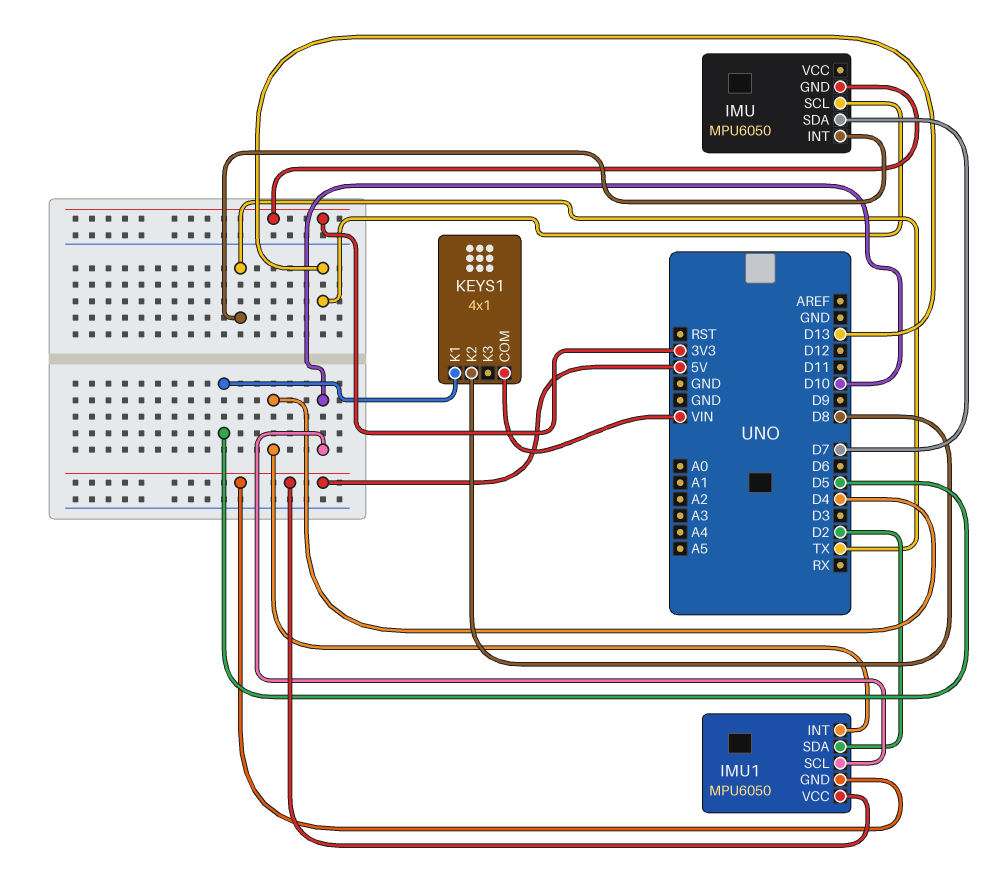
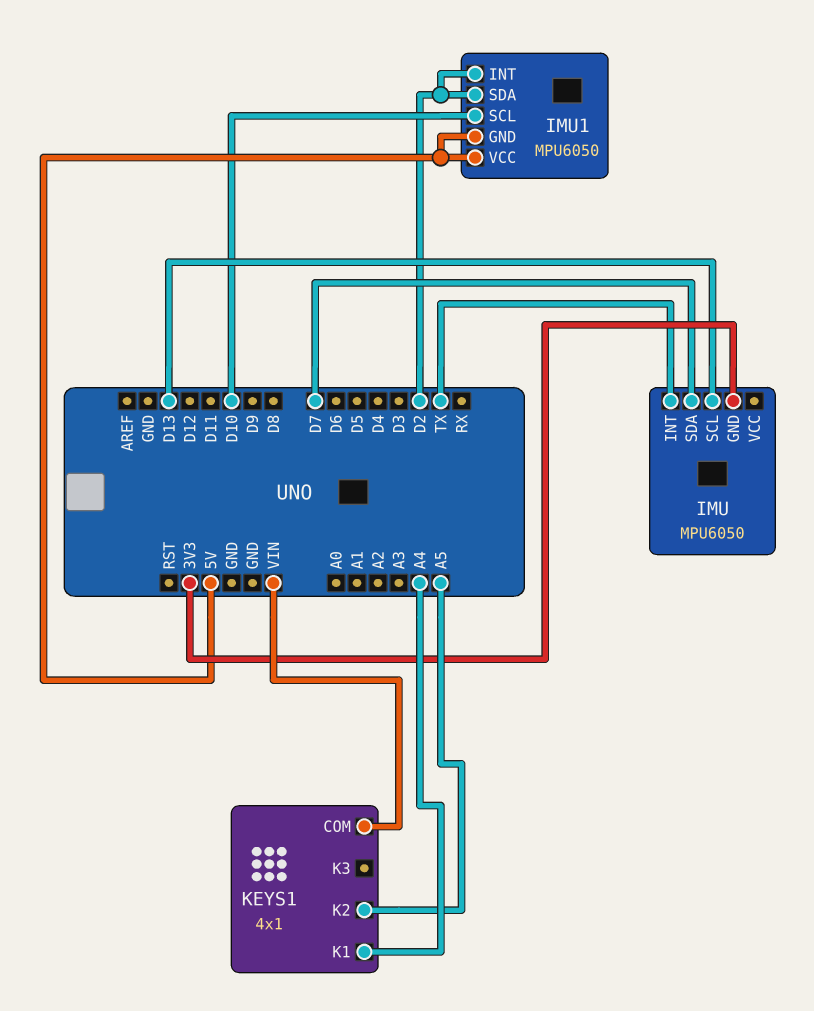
IMU1 pin INT: D4 -> D2
KEYS1 pin K1: D5 -> A4
KEYS1 pin K2: D8 -> A5

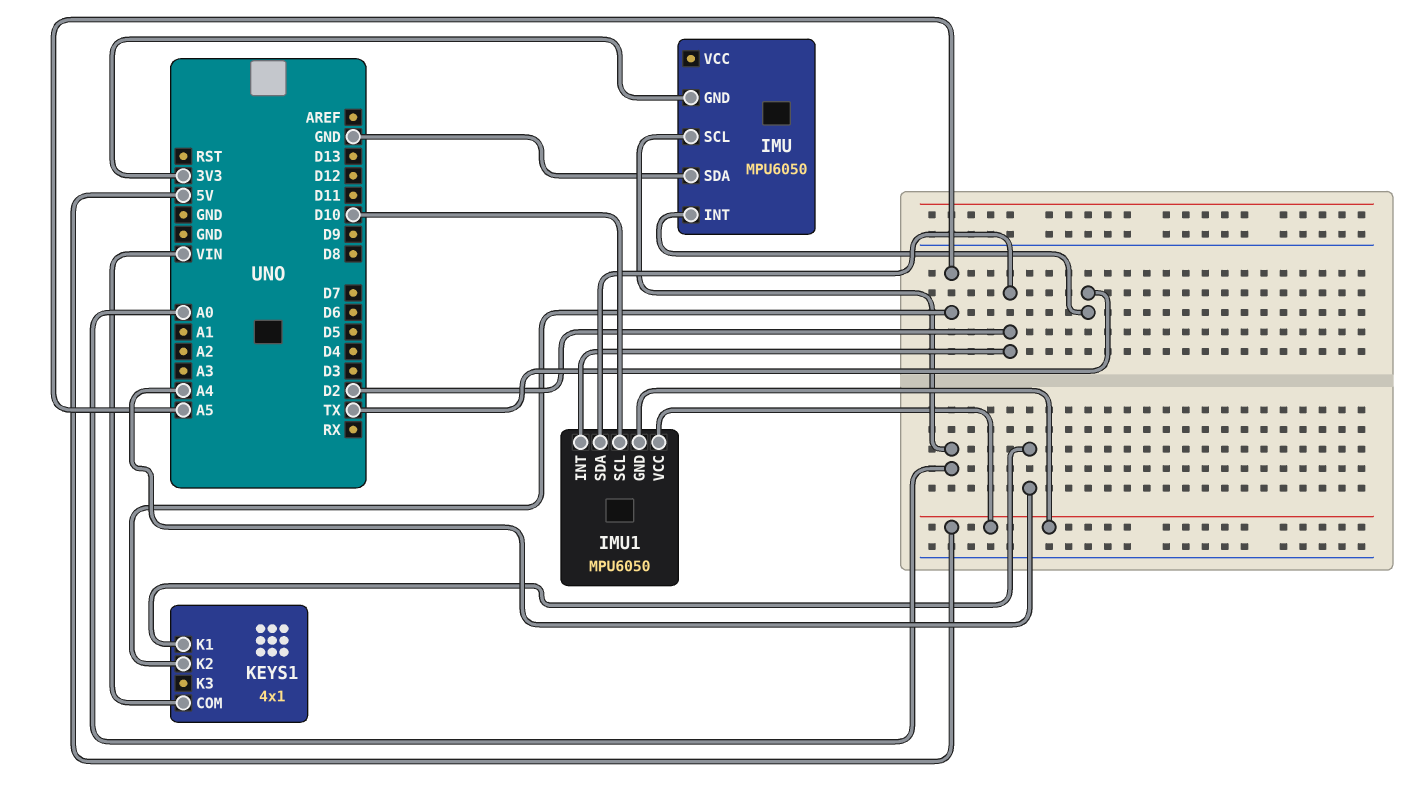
IMU pin SCL: D13 -> A0
IMU pin SDA: D7 -> GND

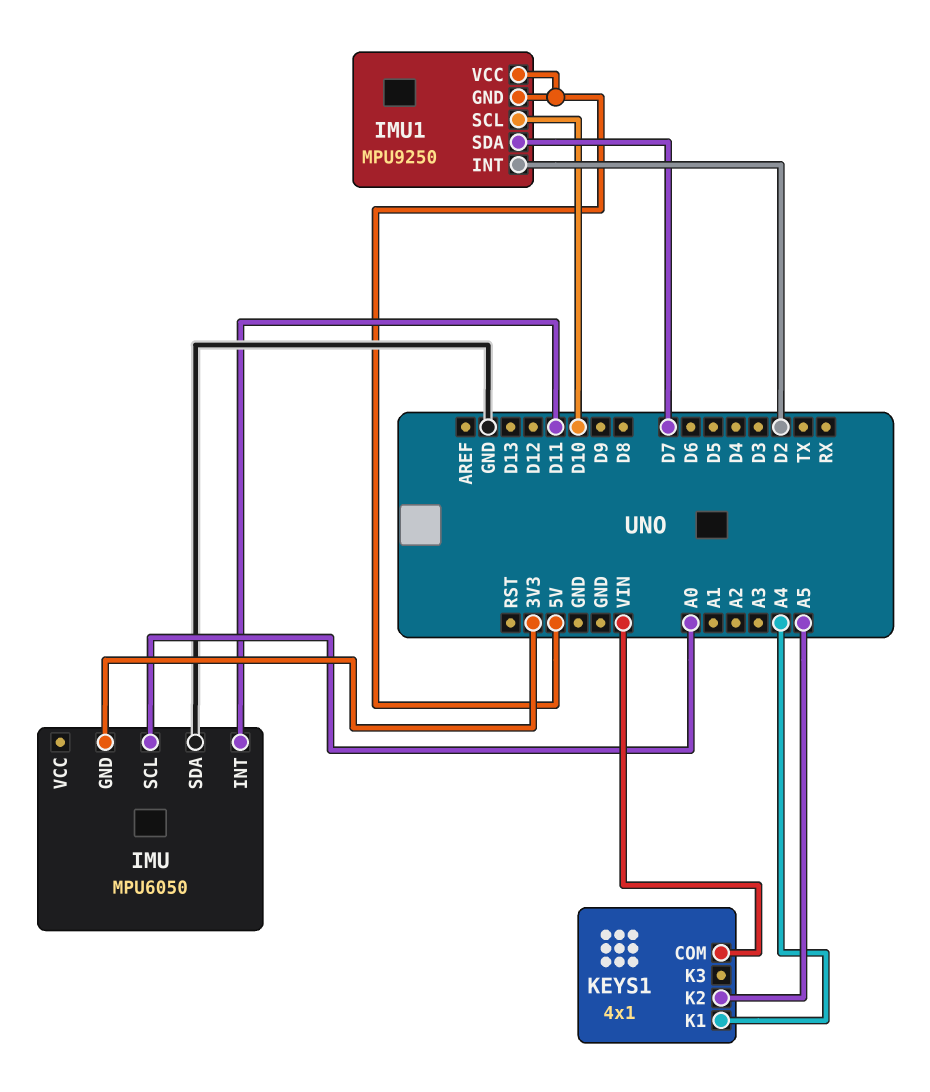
IMU pin INT: TX -> D11
IMU1: MPU6050 -> MPU9250
IMU1 pin SDA: D2 -> D7

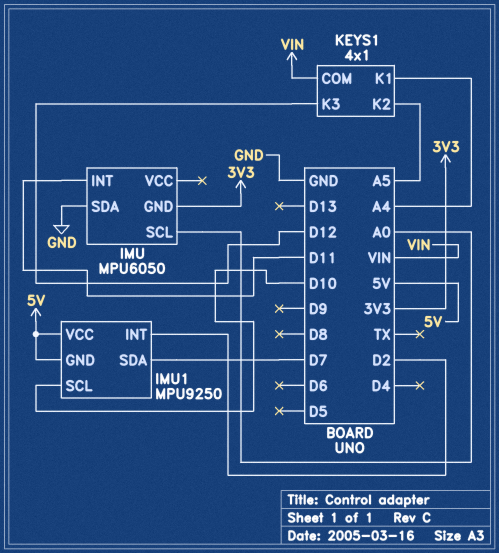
KEYS1 pin K3: none -> D12

